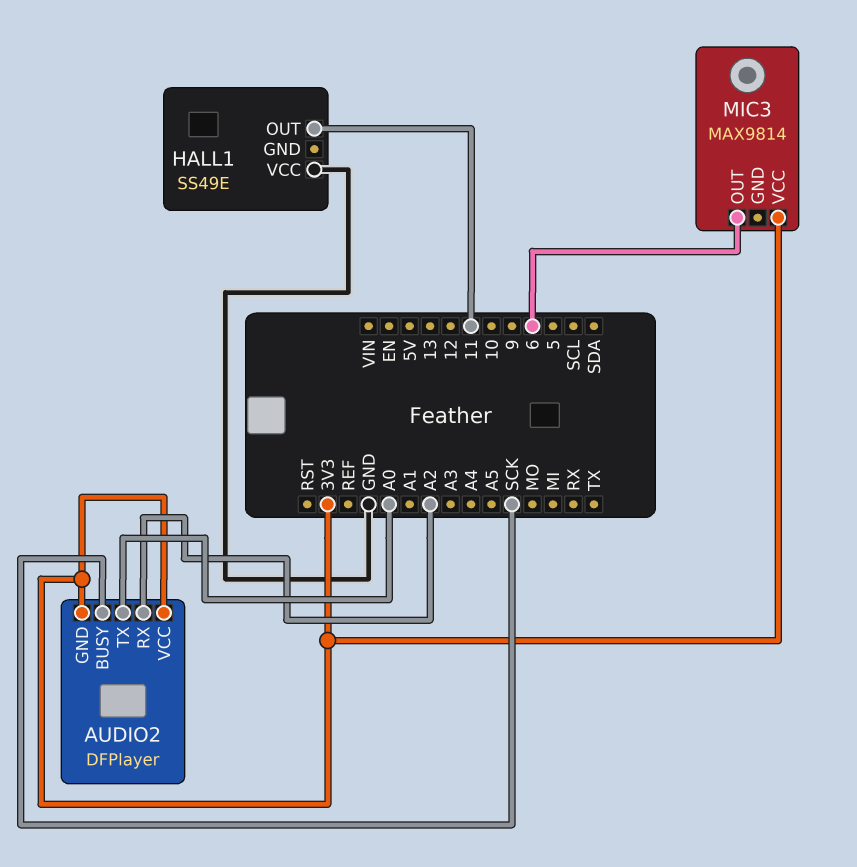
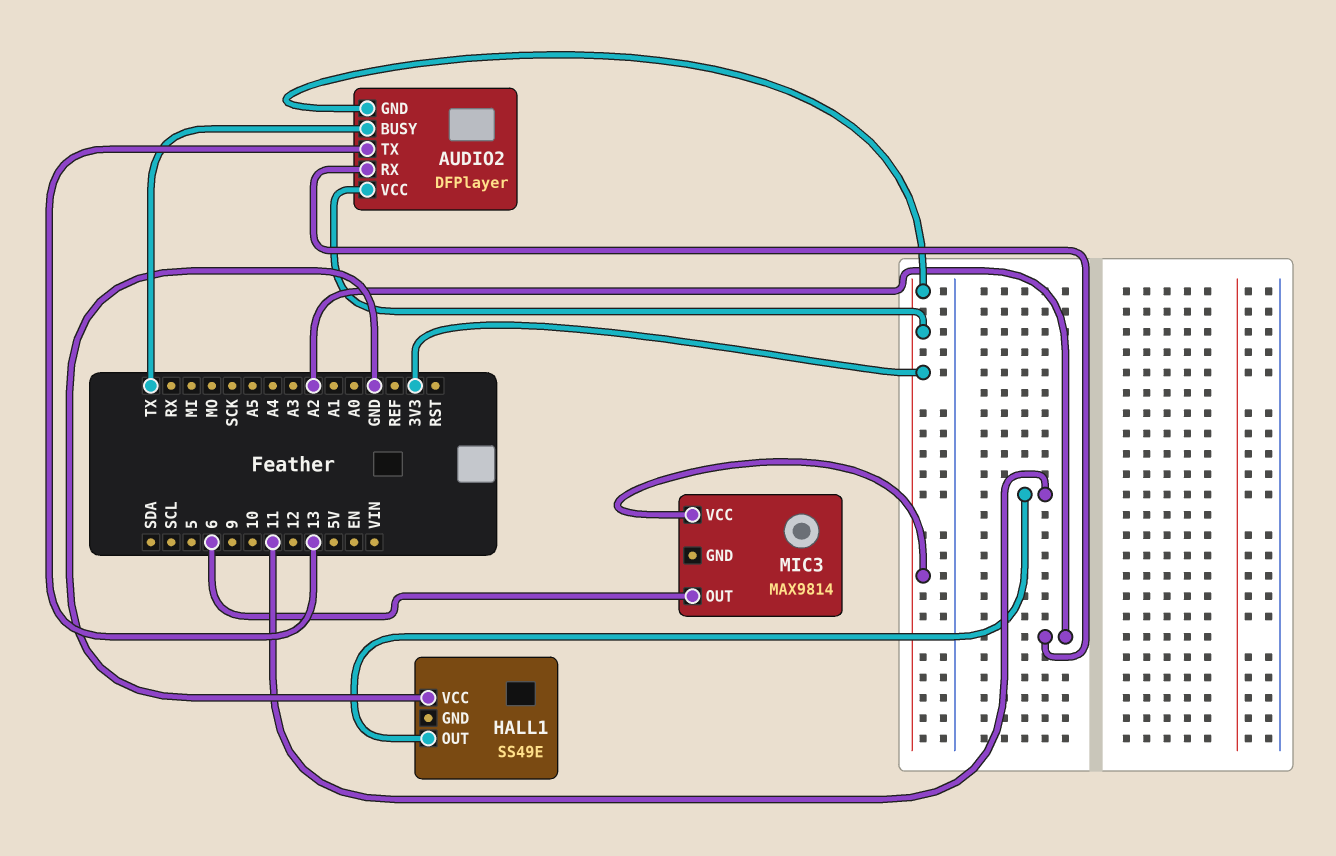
AUDIO2 pin BUSY: SCK -> TX
AUDIO2 pin TX: A0 -> 13

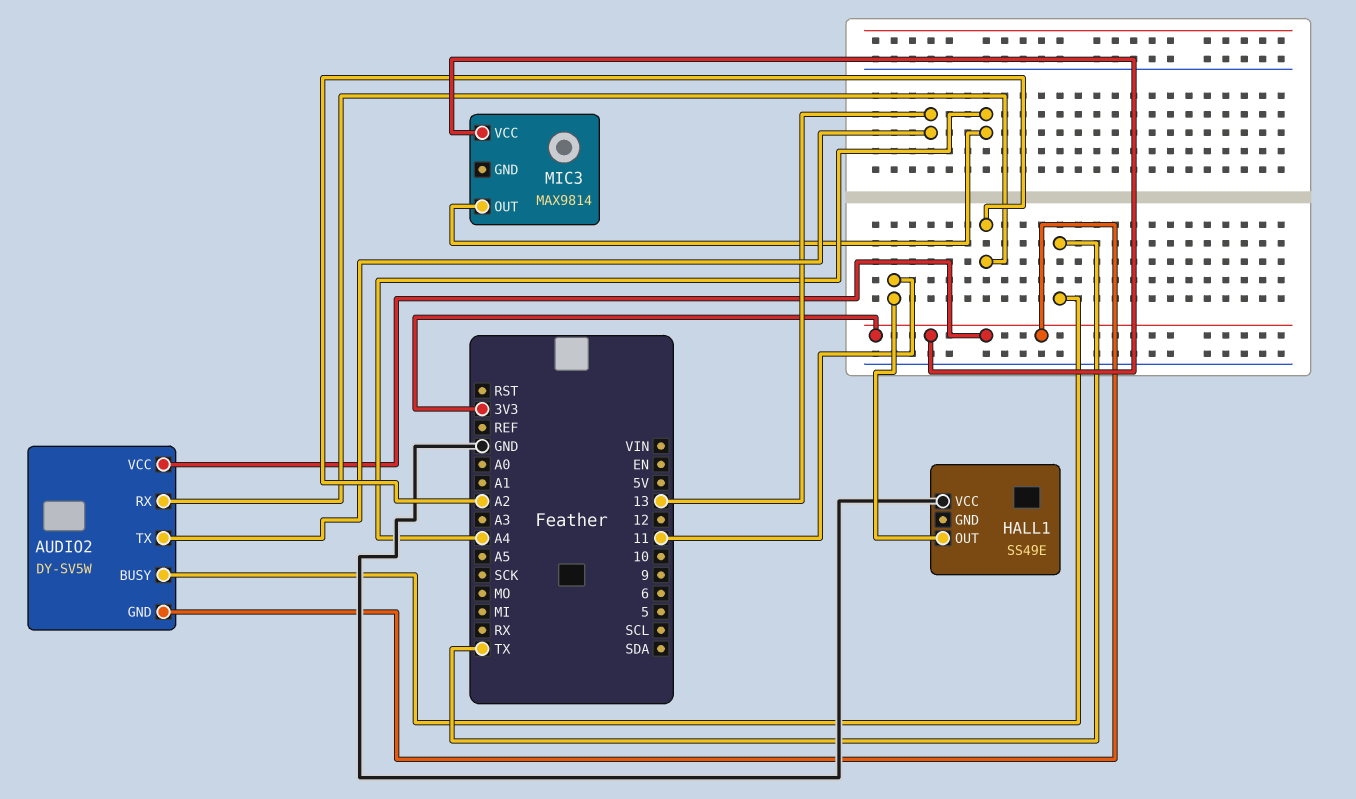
AUDIO2: DFPlayer -> DY-SV5W
MIC3 pin OUT: 6 -> A4

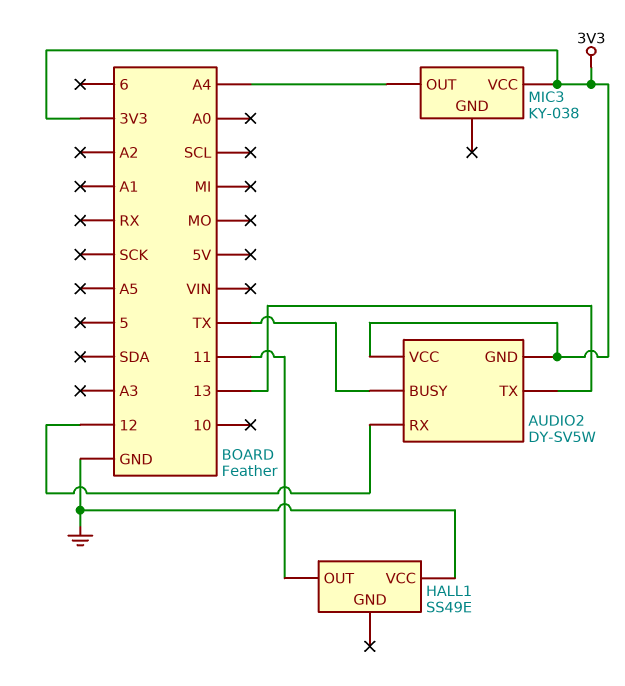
AUDIO2 pin RX: A2 -> 12
MIC3: MAX9814 -> KY-038

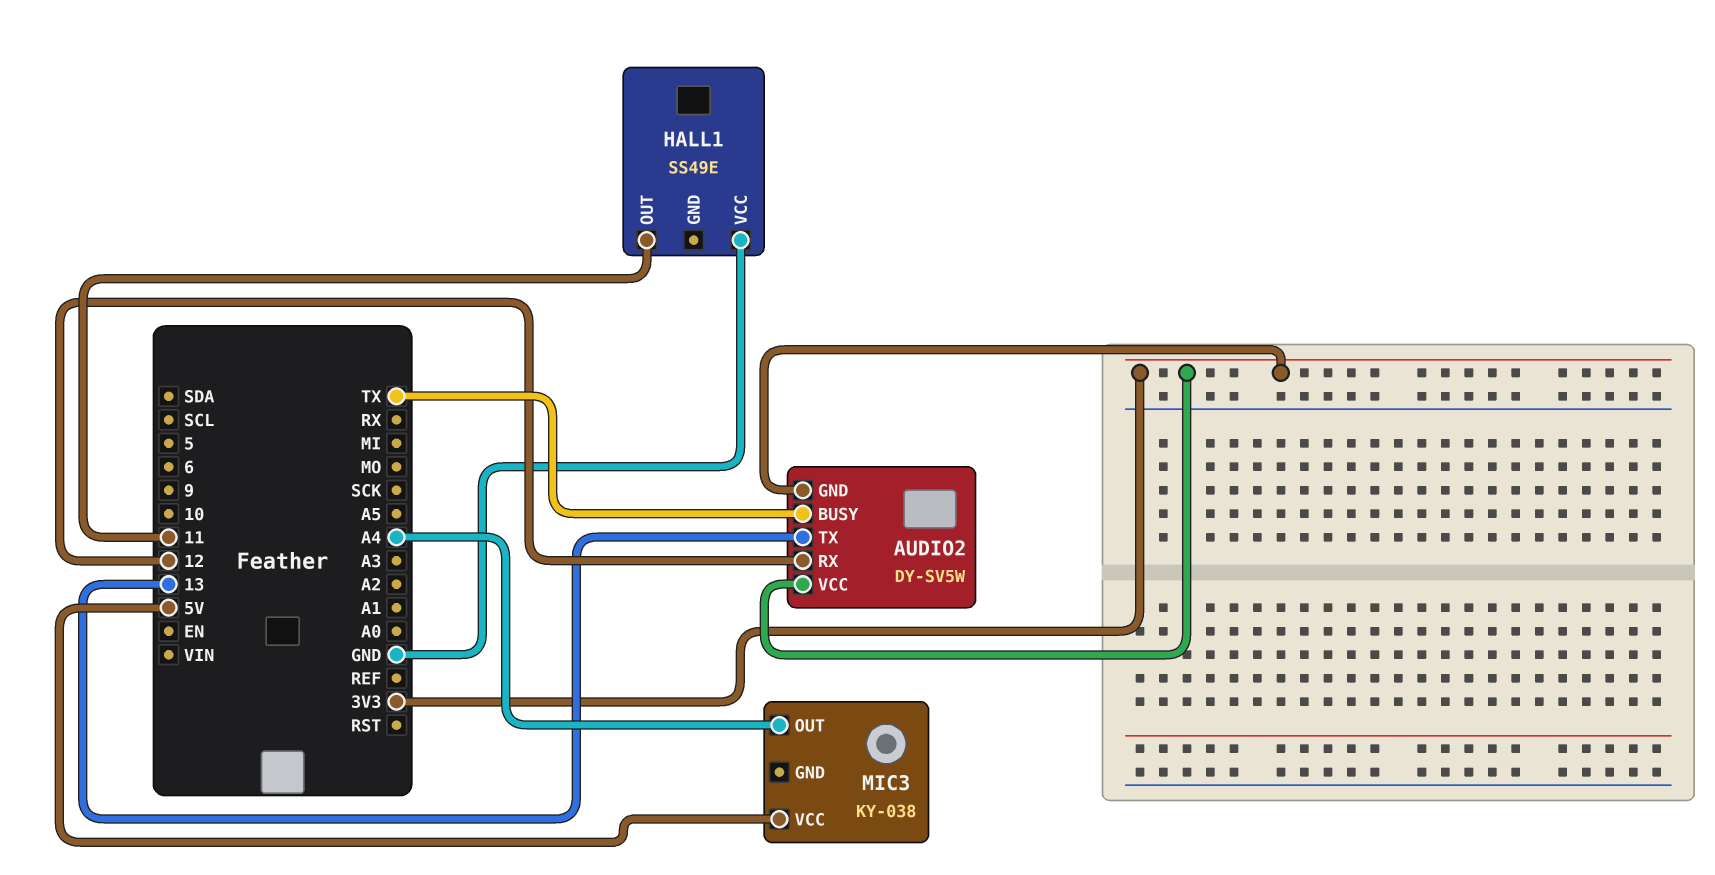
MIC3 pin VCC: 3V3 -> 5V

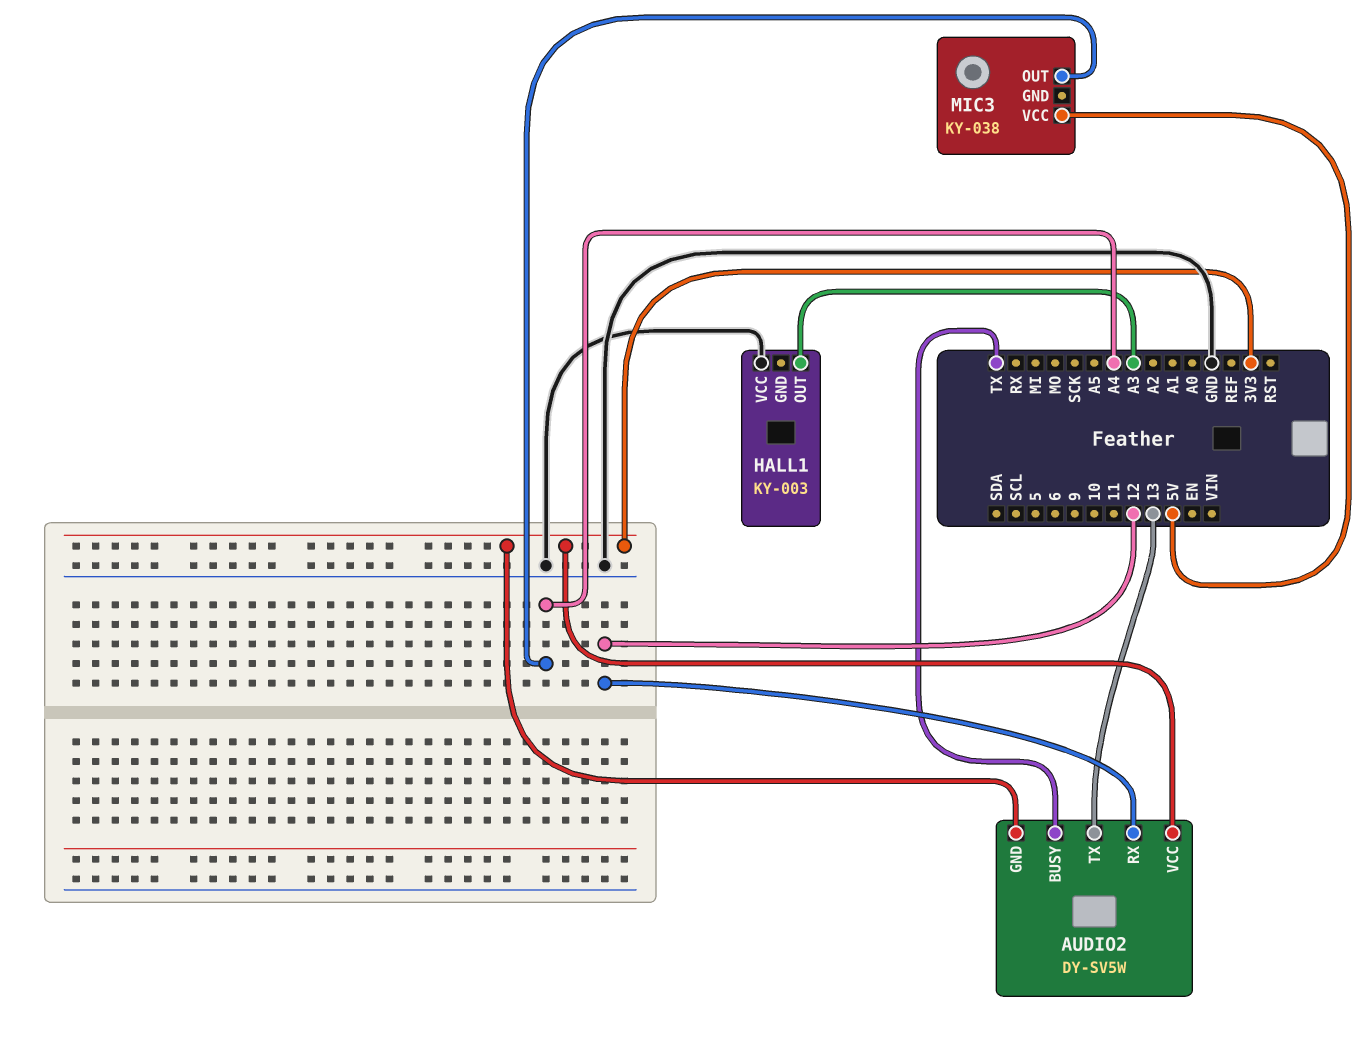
HALL1: SS49E -> KY-003
HALL1 pin OUT: 11 -> A3

